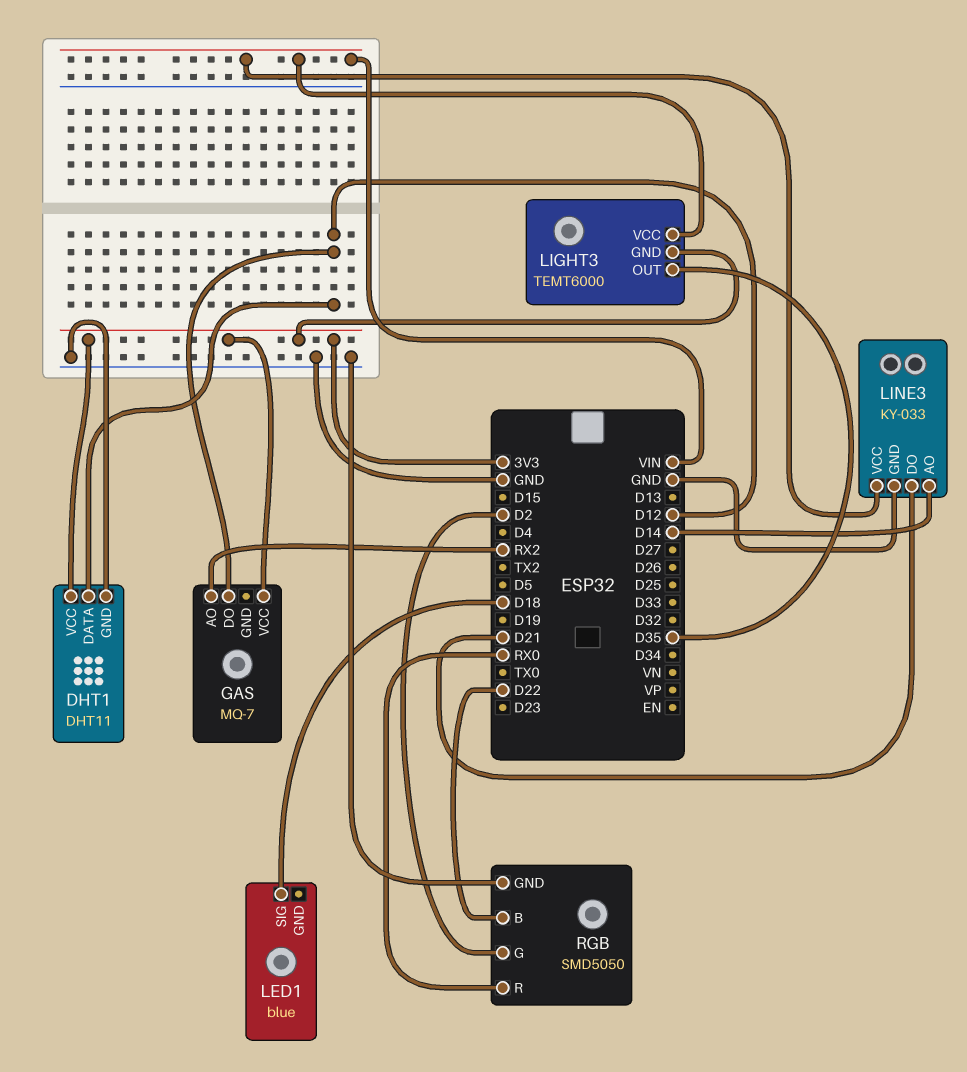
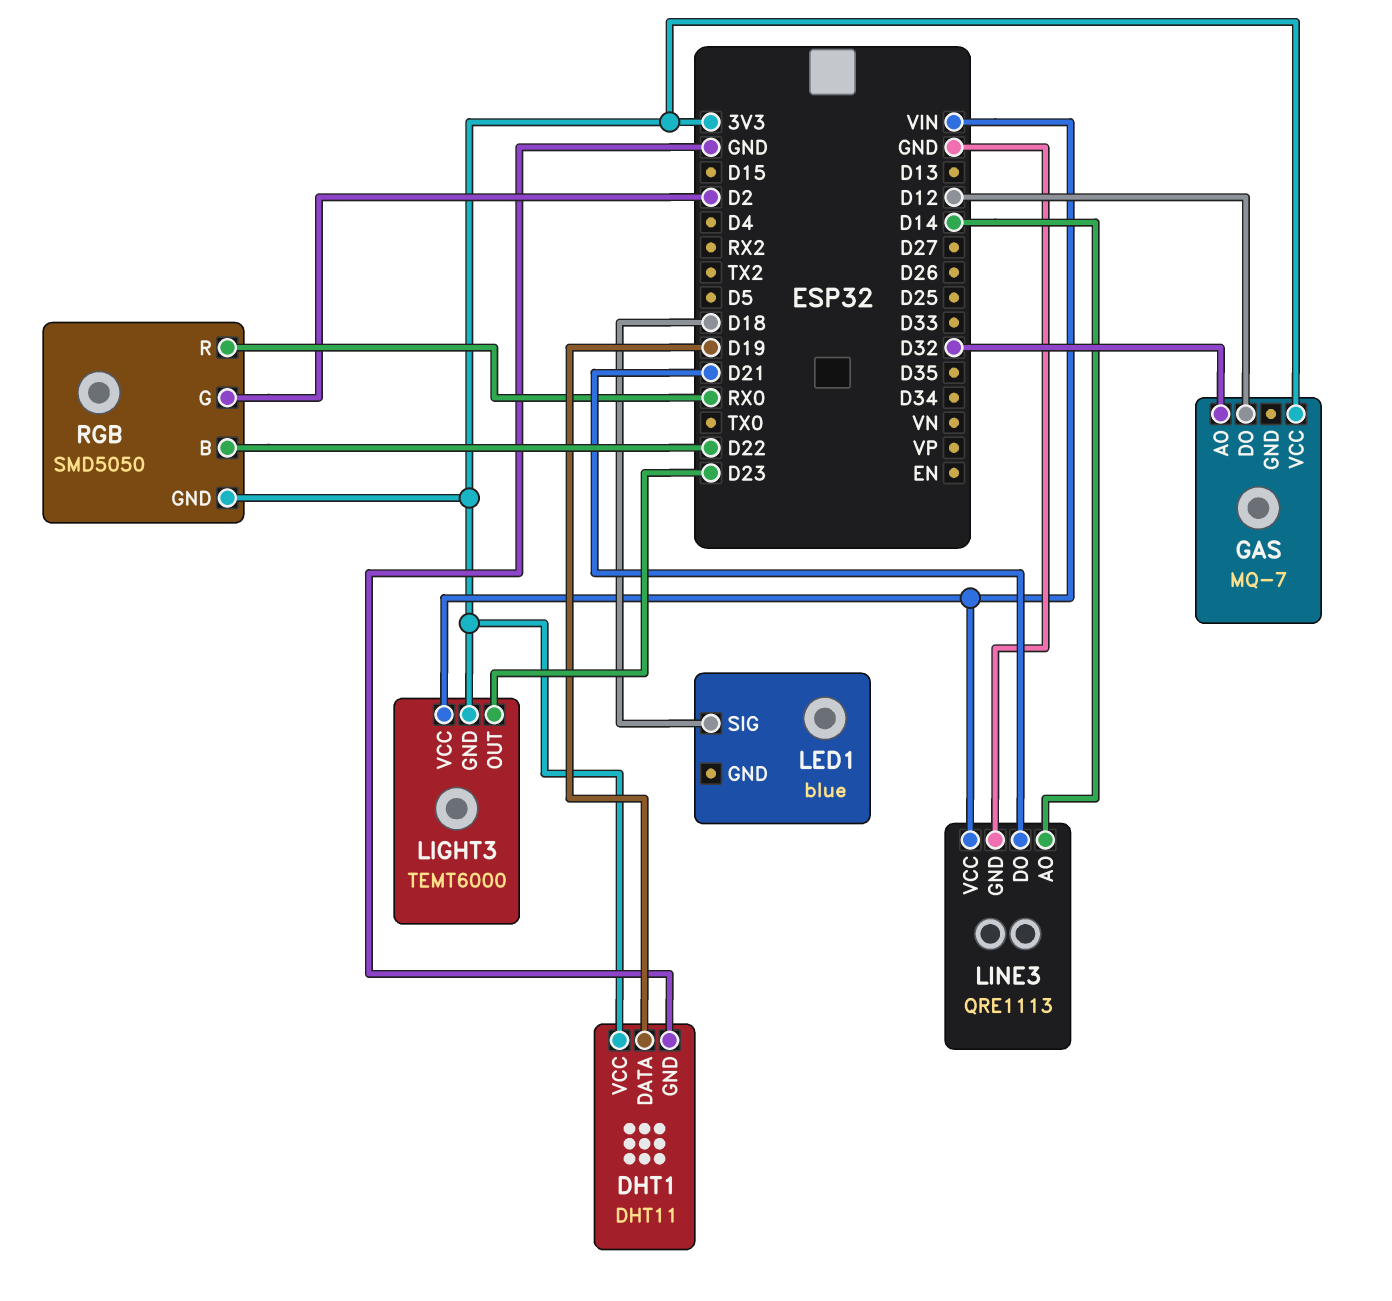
DHT1 pin DATA: D12 -> D19
GAS pin AO: RX2 -> D32
LIGHT3 pin OUT: D35 -> D23
LINE3: KY-033 -> QRE1113
RGB pin GND: GND -> 3V3

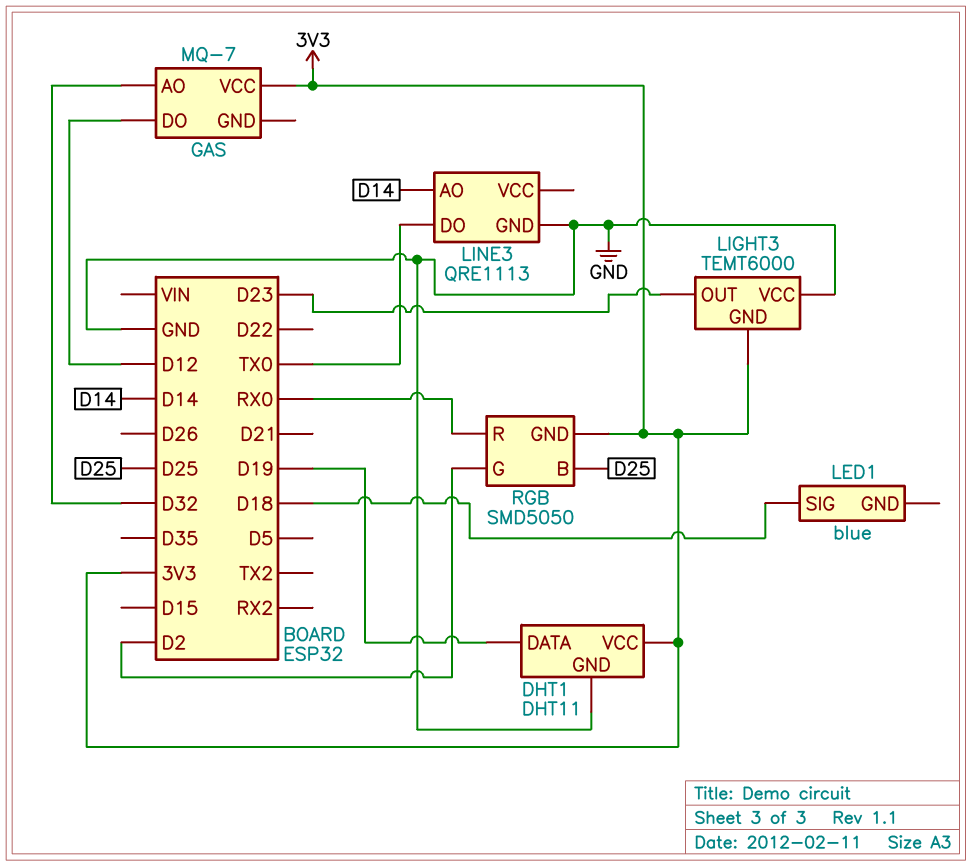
LIGHT3 pin VCC: VIN -> GND
LINE3 pin DO: D21 -> TX0
LINE3 pin VCC: VIN -> none
RGB pin B: D22 -> D25

